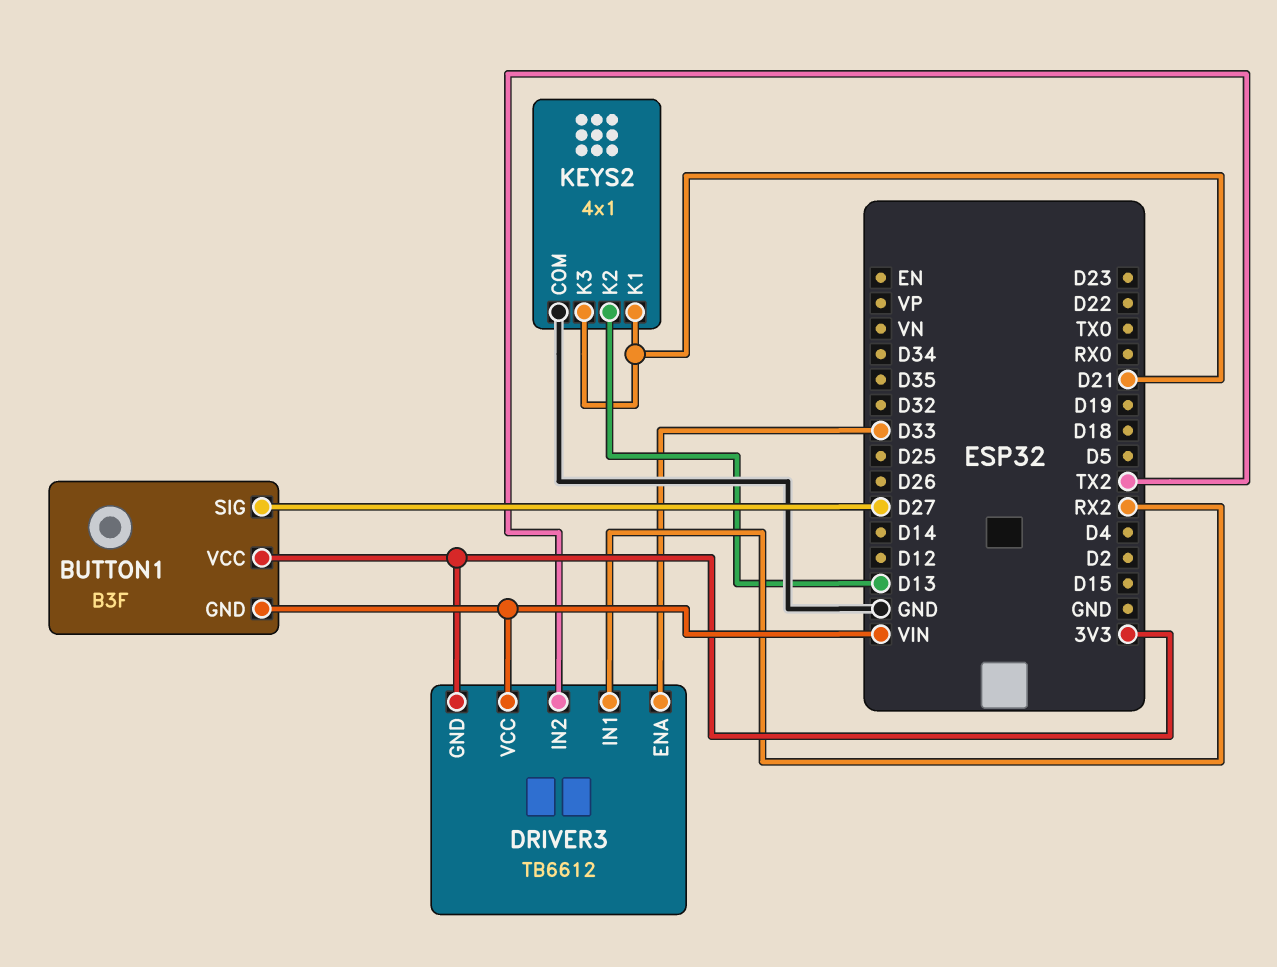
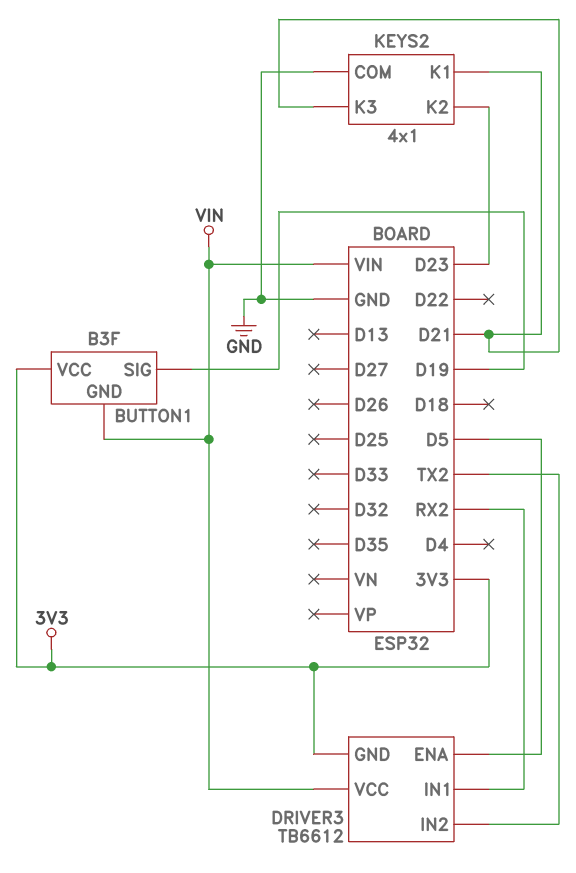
BUTTON1 pin SIG: D27 -> D19
DRIVER3 pin ENA: D33 -> D5
KEYS2 pin K2: D13 -> D23

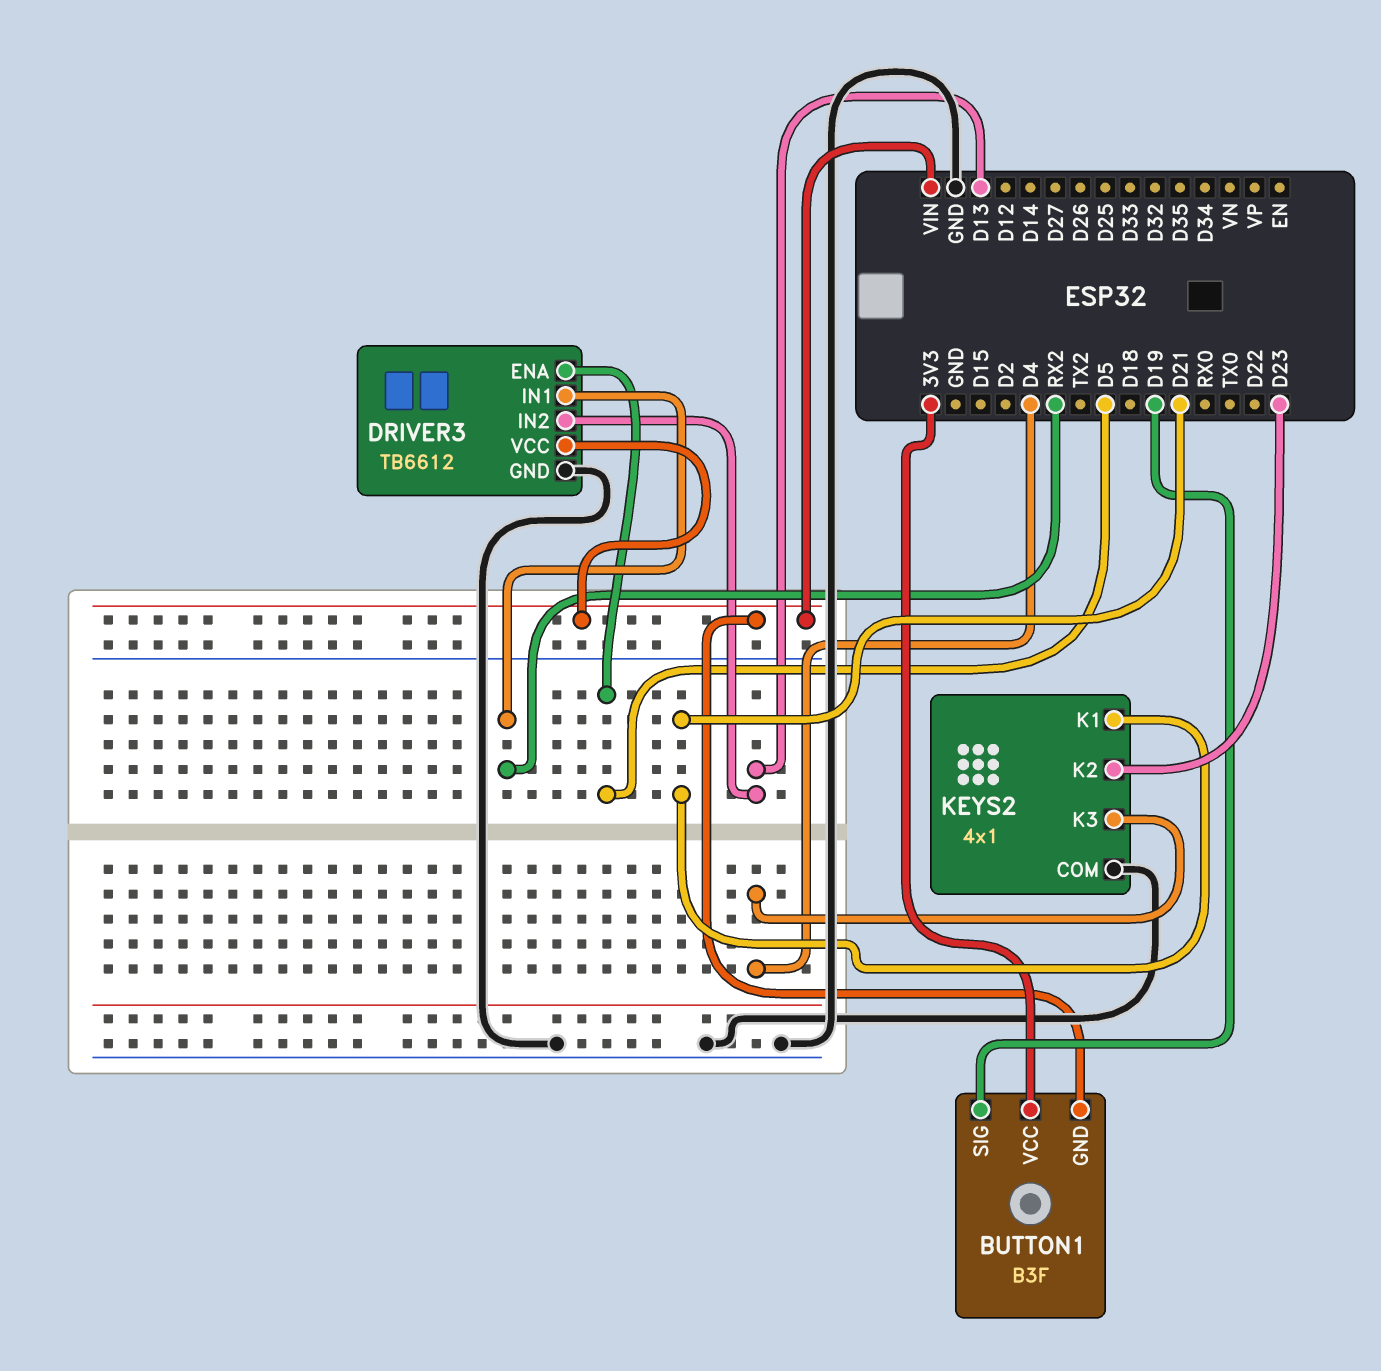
DRIVER3 pin GND: 3V3 -> GND
DRIVER3 pin IN2: TX2 -> D13
KEYS2 pin K3: D21 -> D4

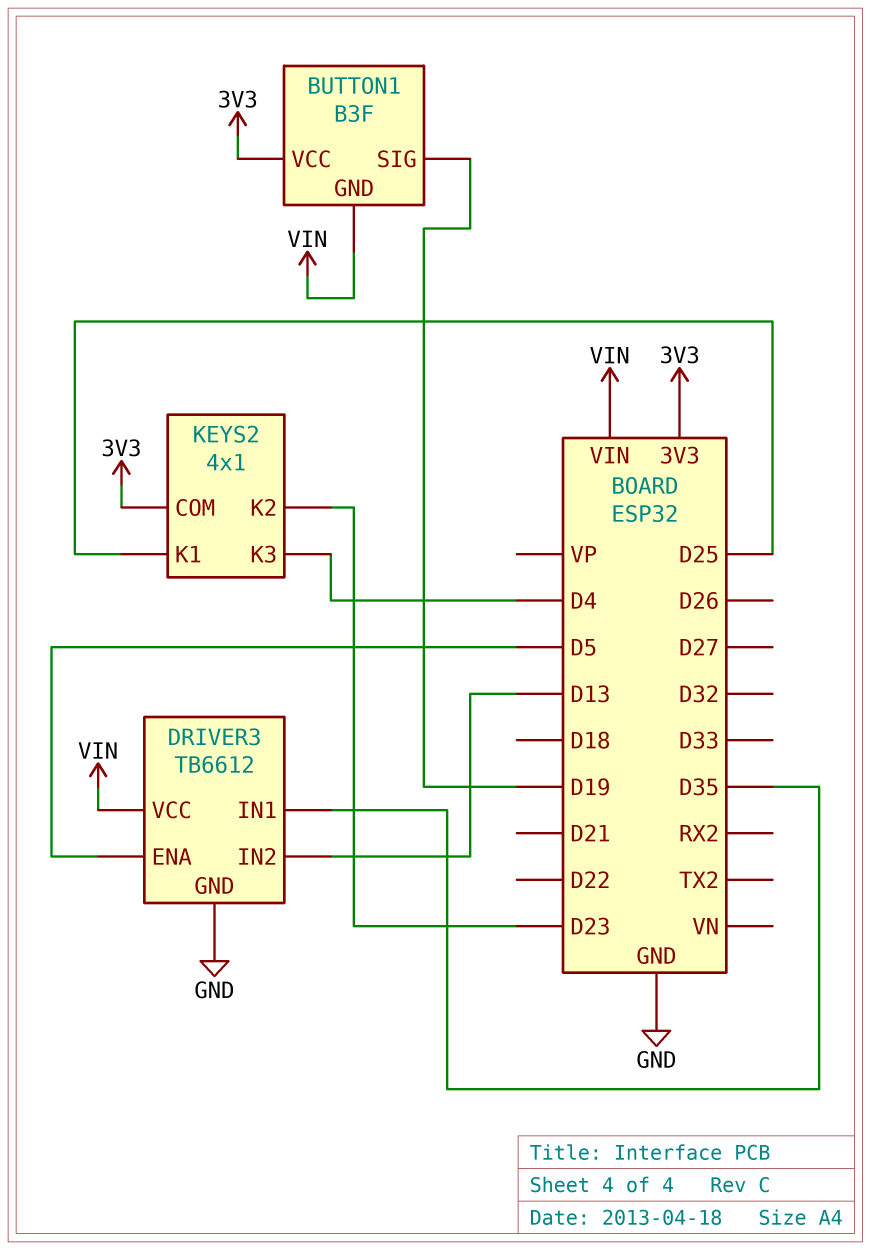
DRIVER3 pin IN1: RX2 -> D35
KEYS2 pin COM: GND -> 3V3
KEYS2 pin K1: D21 -> D25

